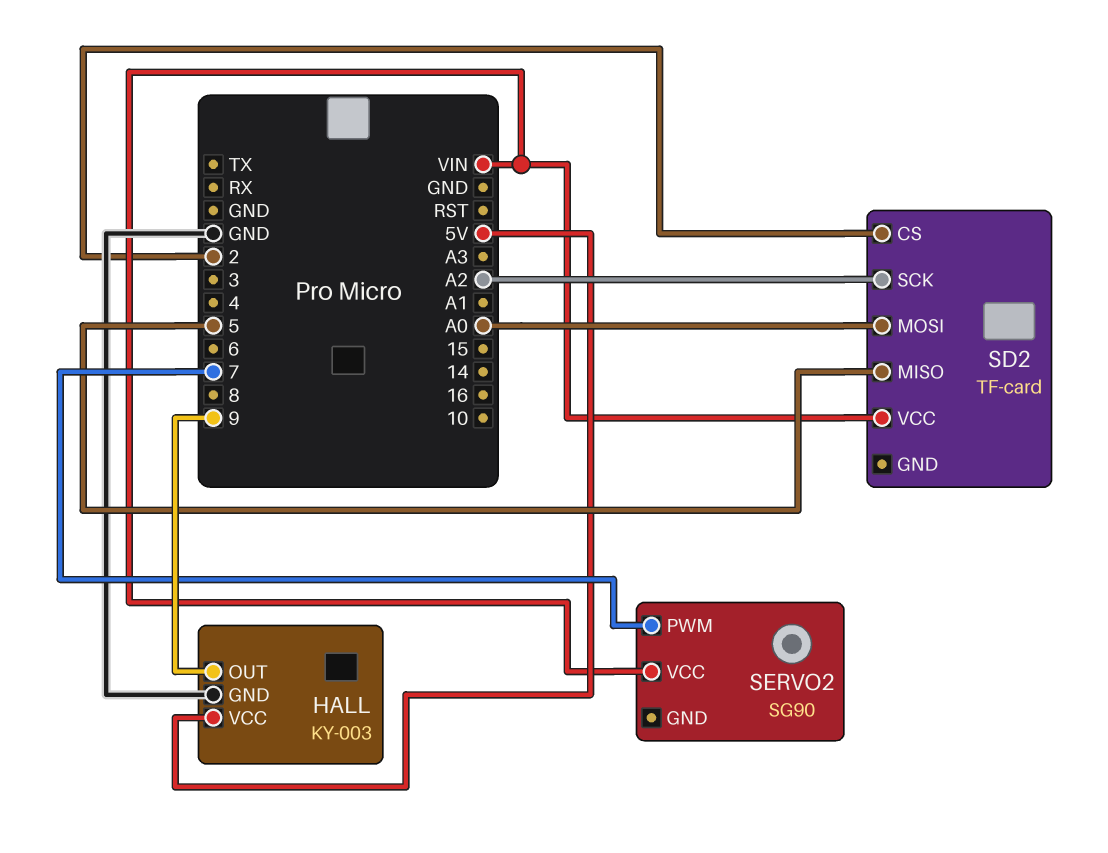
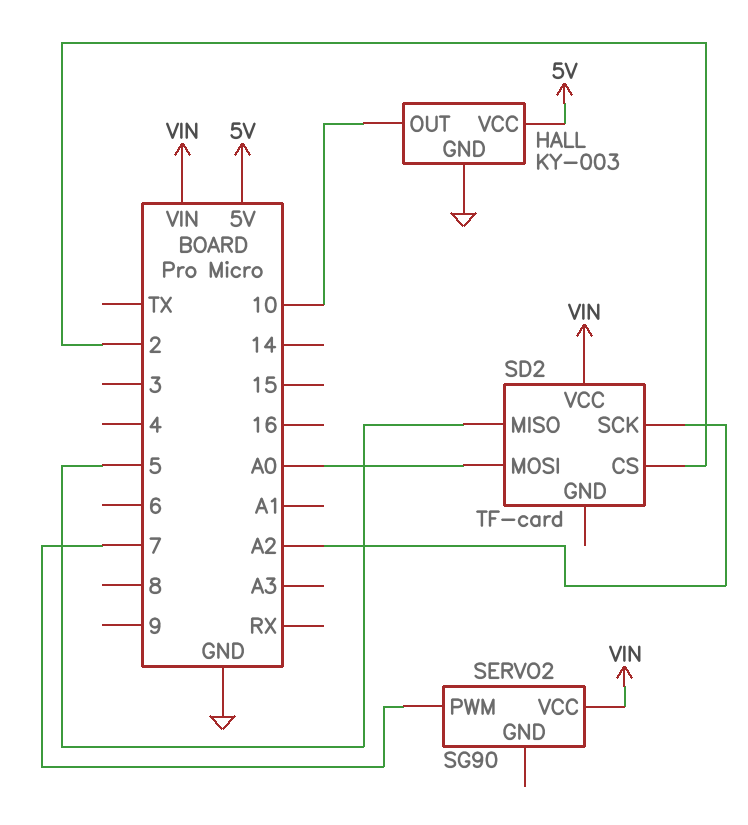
HALL pin OUT: 9 -> 10

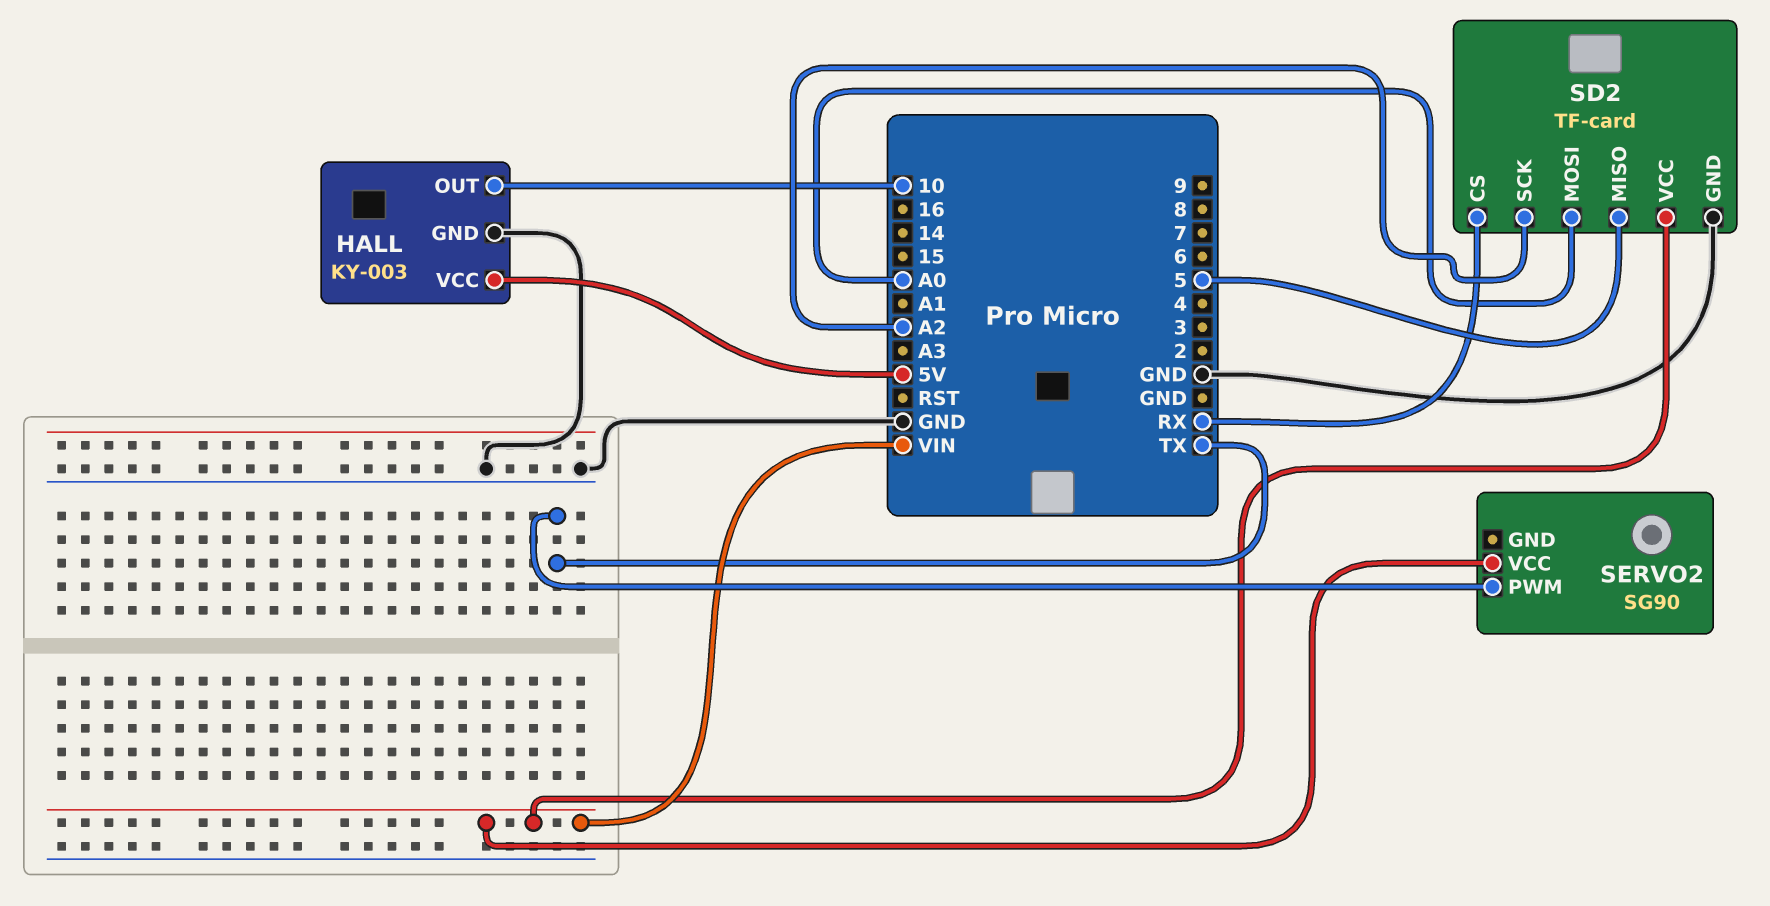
SD2 pin CS: 2 -> RX
SD2 pin GND: none -> GND
SERVO2 pin PWM: 7 -> TX

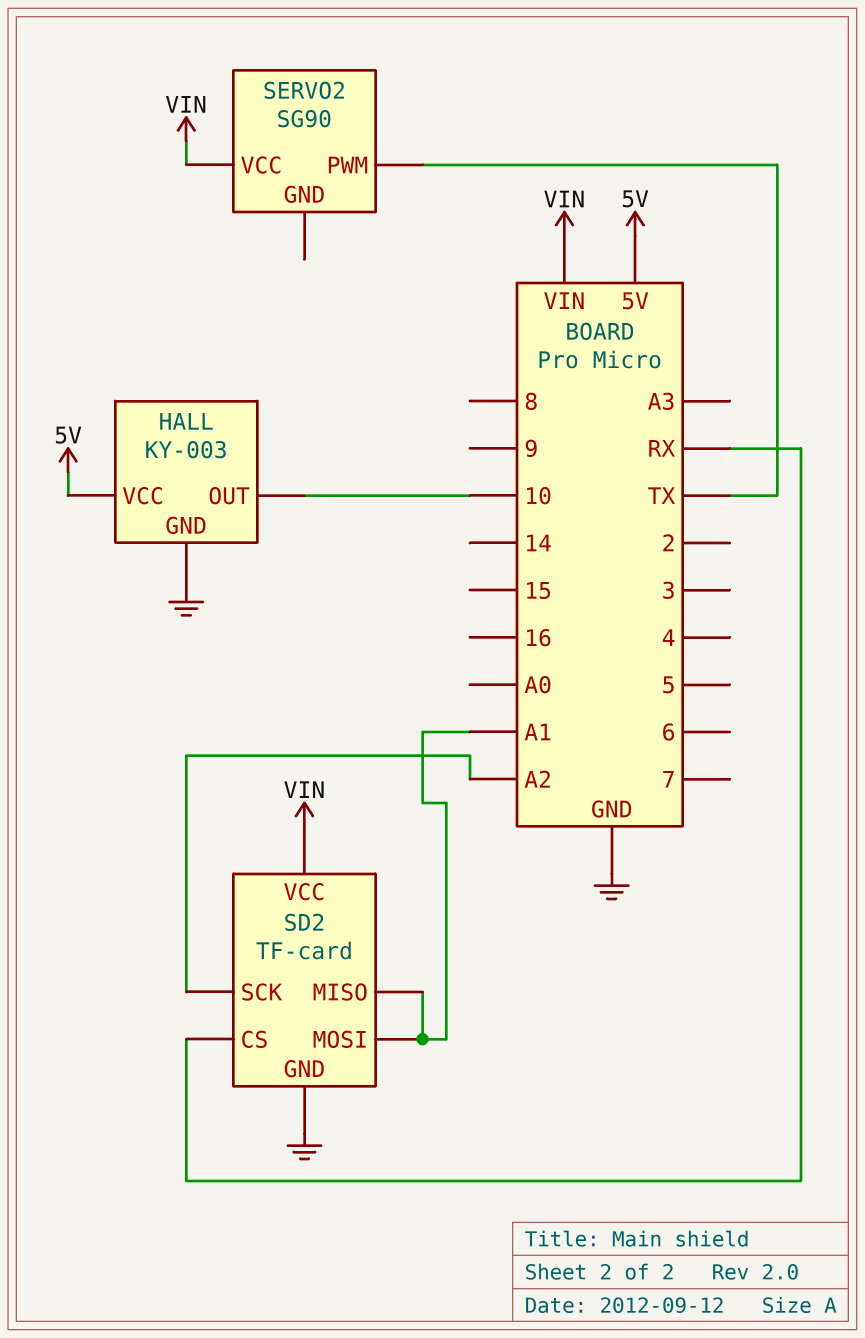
SD2 pin MISO: 5 -> A1
SD2 pin MOSI: A0 -> A1

